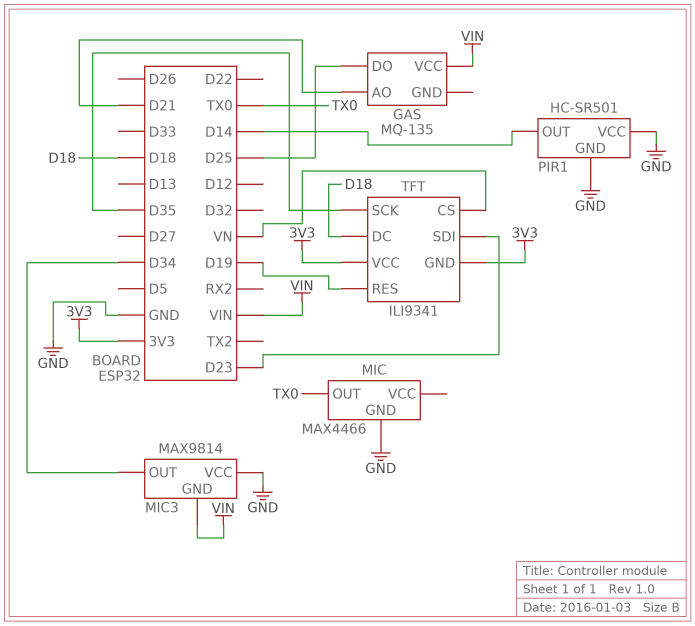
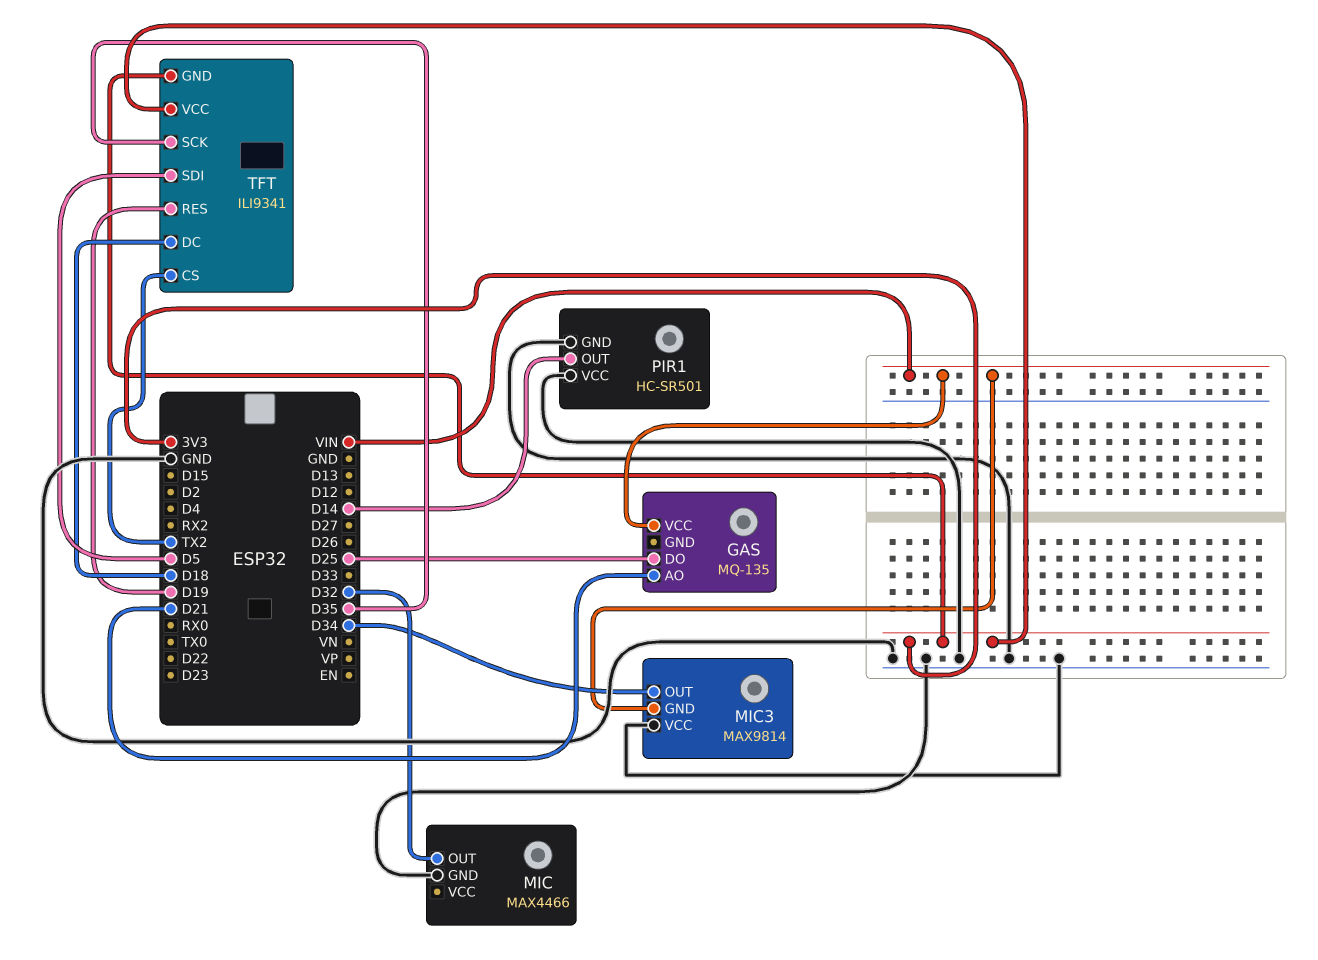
MIC pin OUT: TX0 -> D32
TFT pin CS: VN -> TX2
TFT pin SDI: D23 -> D5

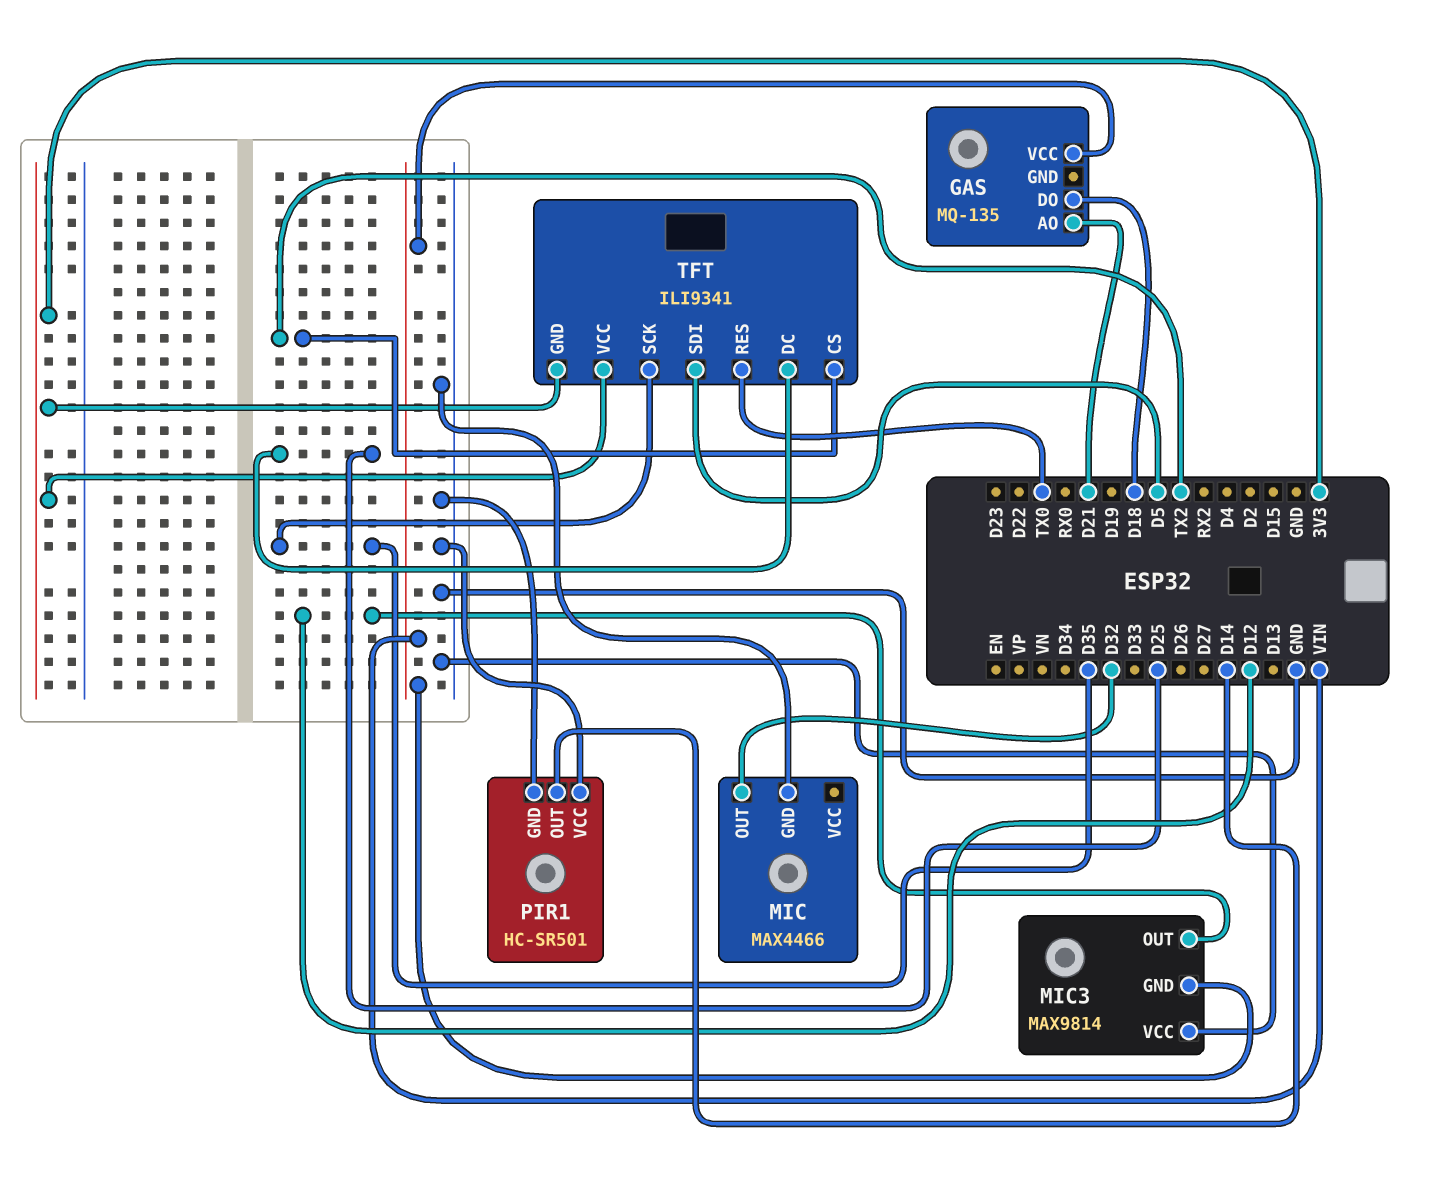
GAS pin DO: D25 -> D18
MIC3 pin OUT: D34 -> D12
TFT pin DC: D18 -> D25
TFT pin RES: D19 -> TX0

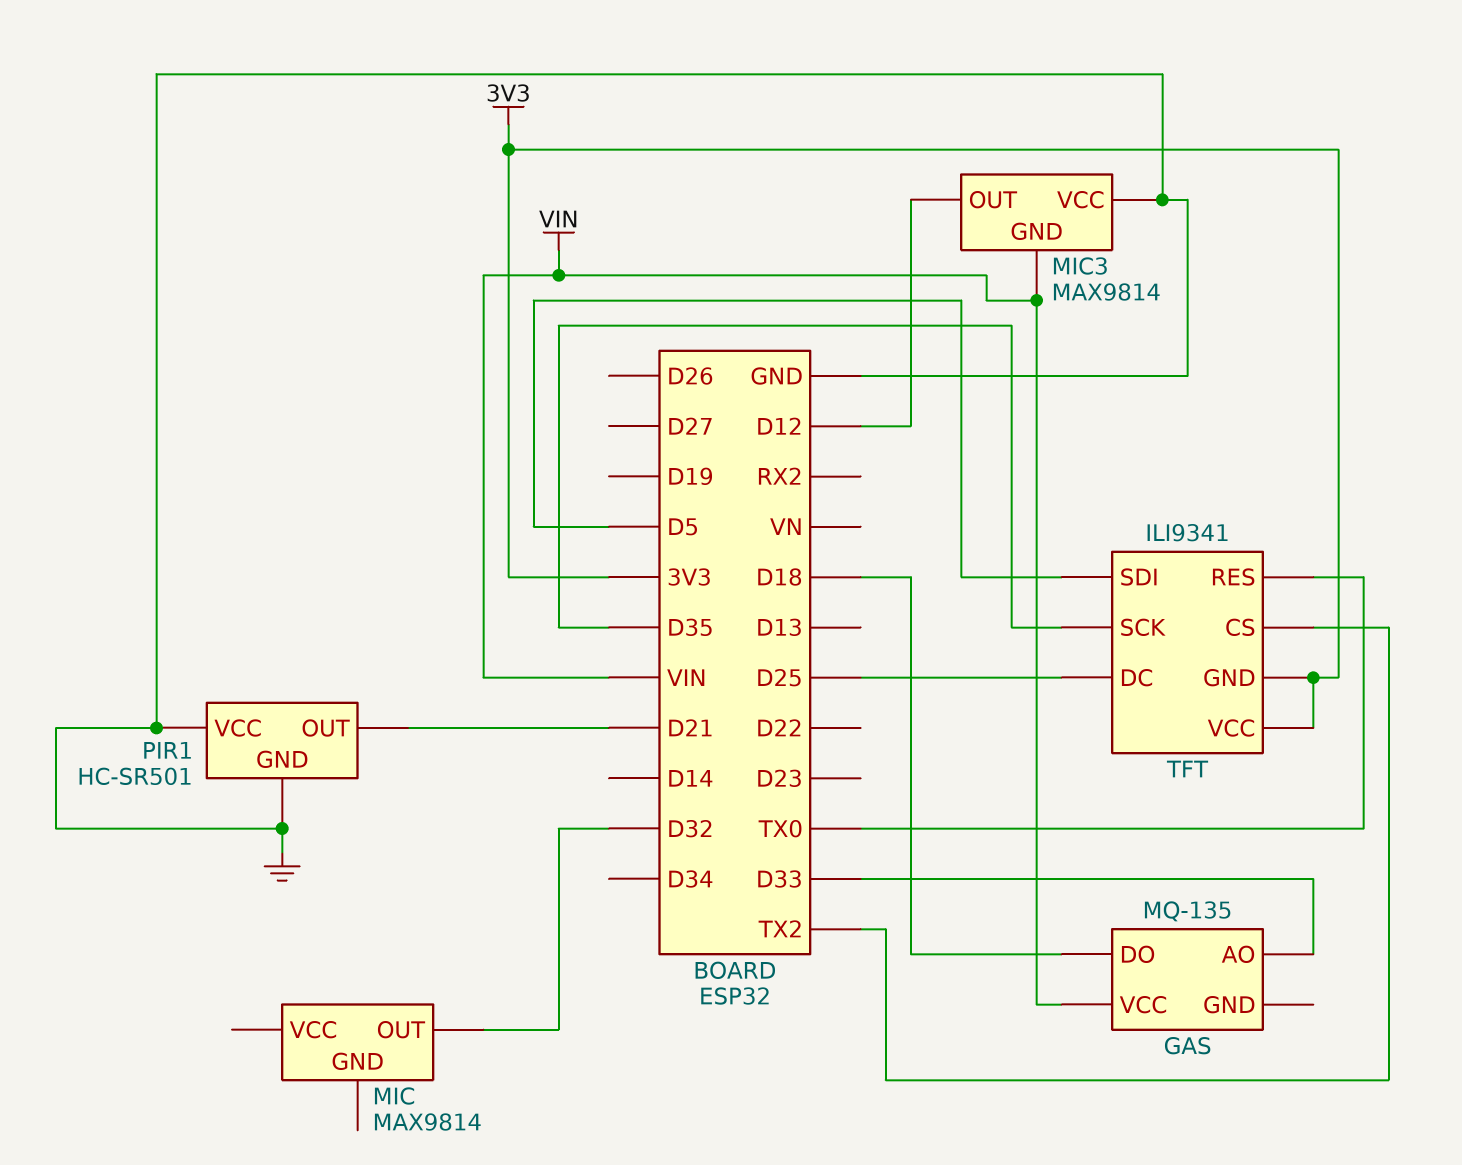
GAS pin AO: D21 -> D33
MIC: MAX4466 -> MAX9814
MIC pin GND: GND -> none
PIR1 pin OUT: D14 -> D21

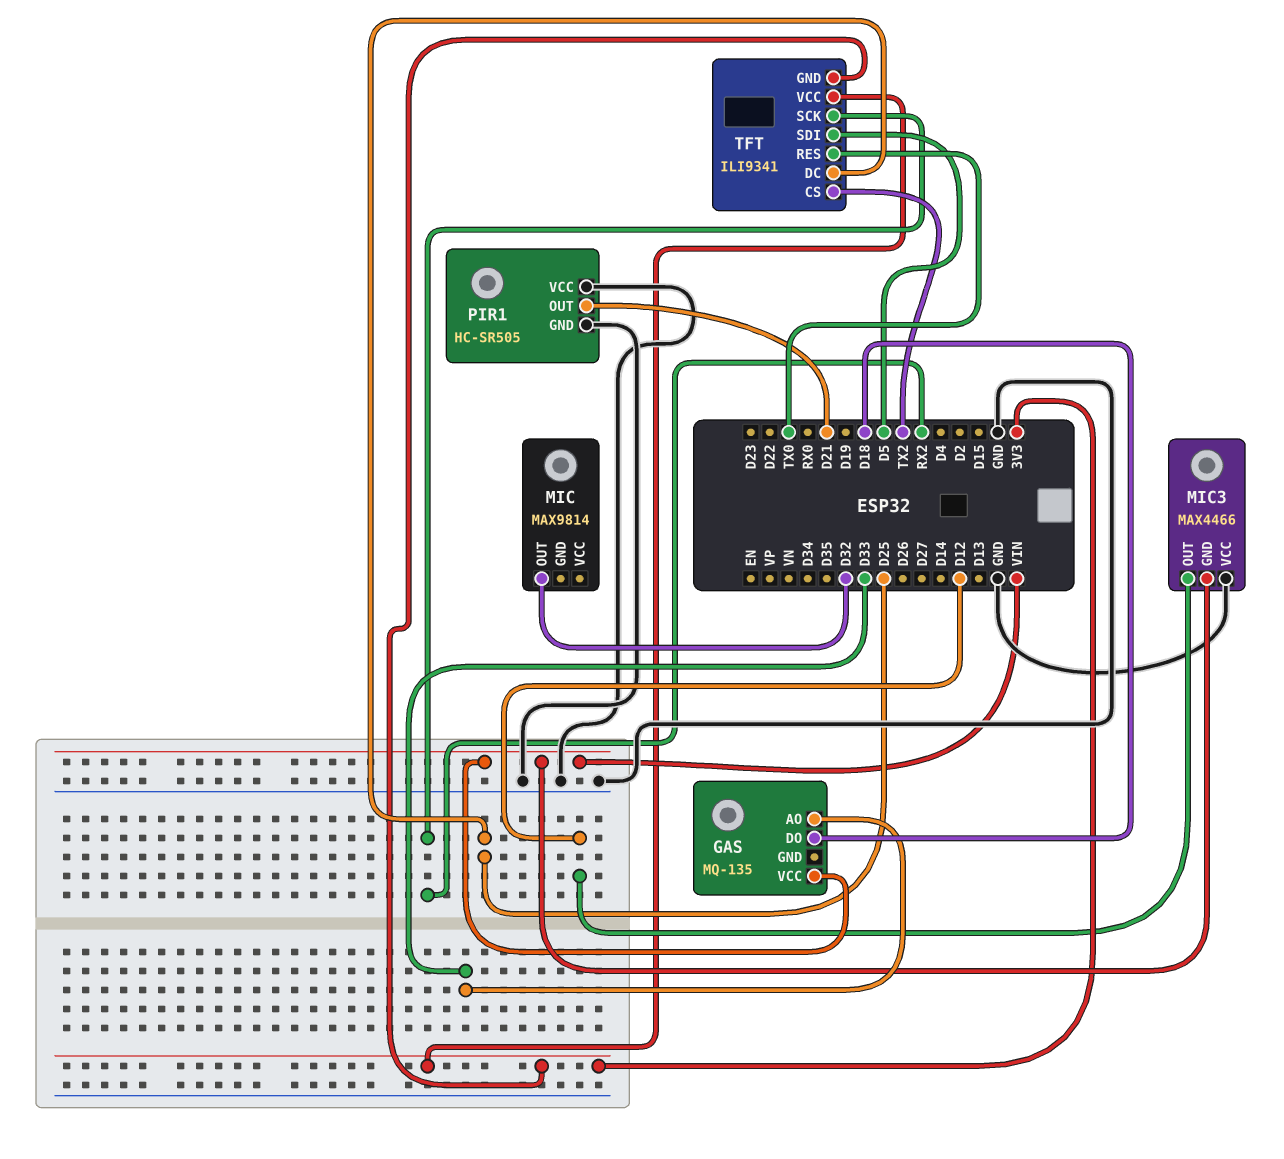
MIC3: MAX9814 -> MAX4466
PIR1: HC-SR501 -> HC-SR505
TFT pin SCK: D35 -> RX2

